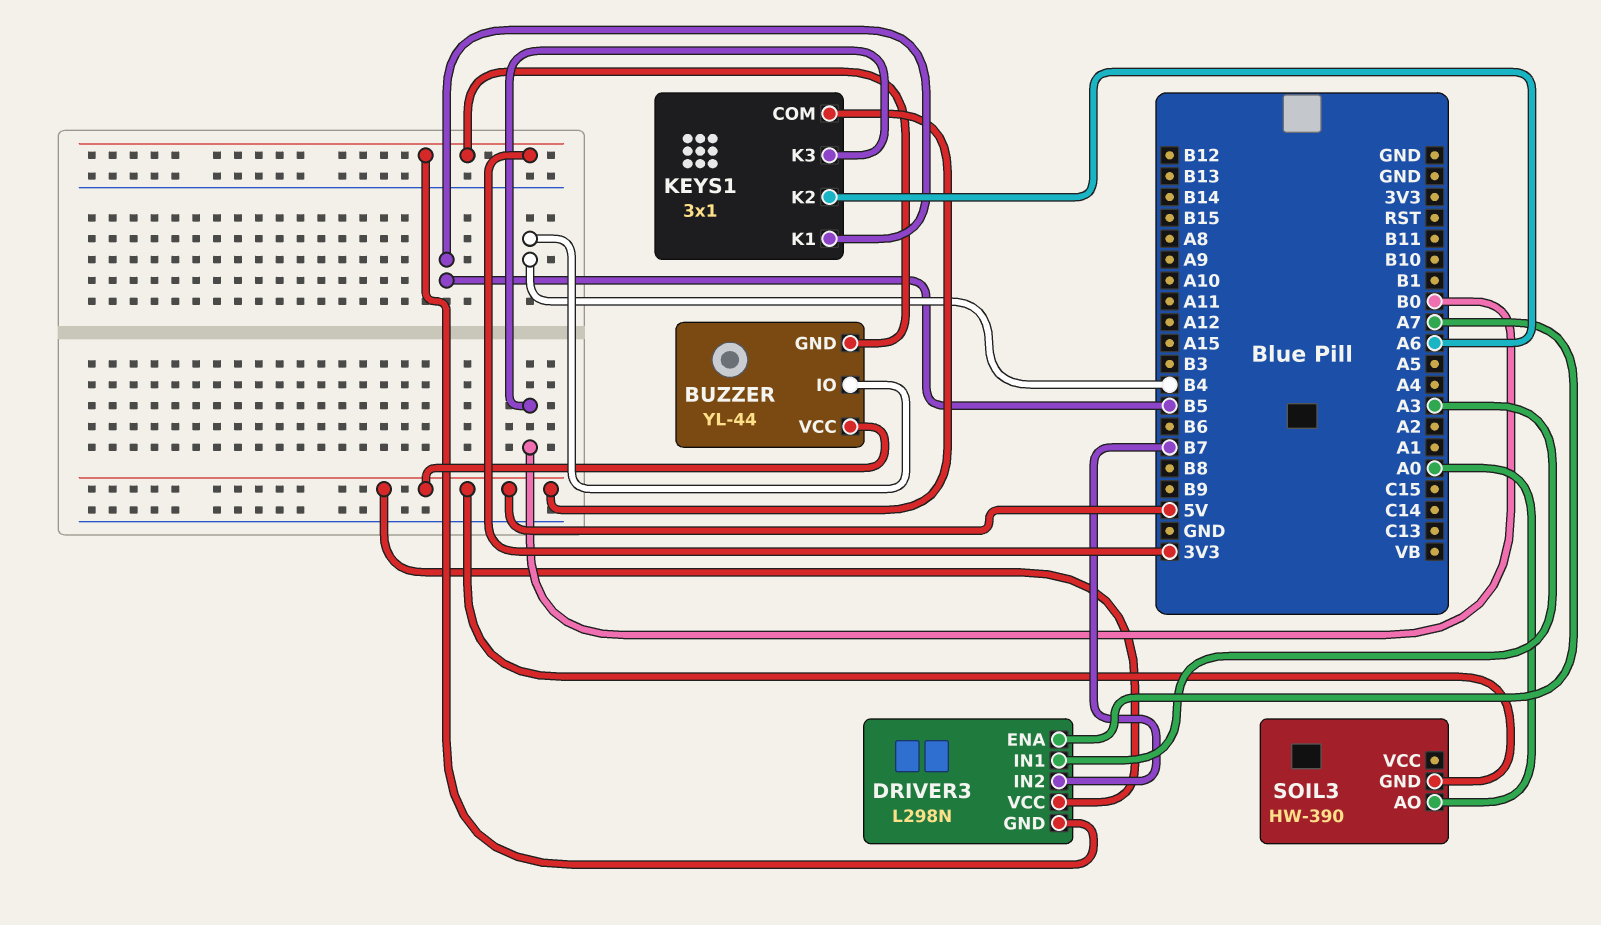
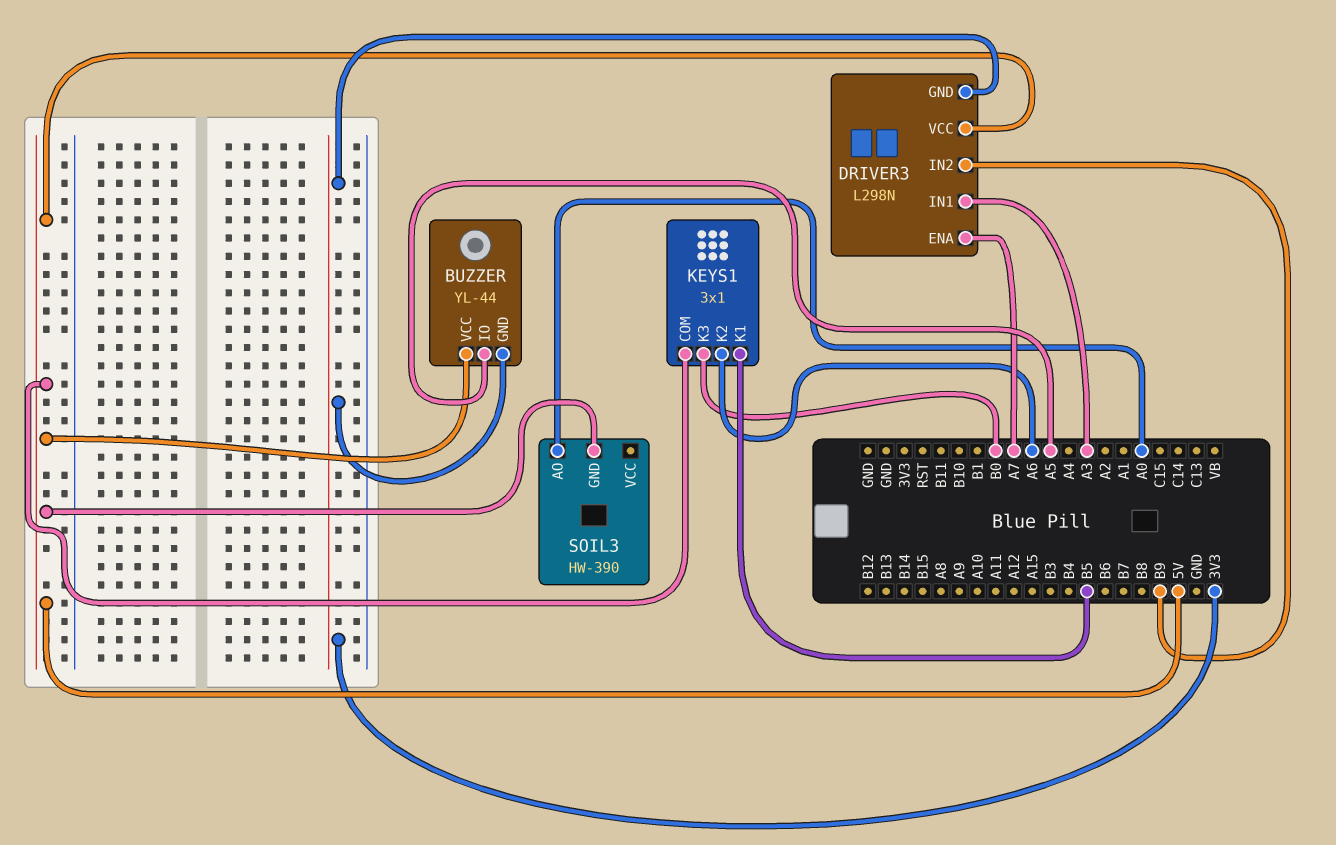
BUZZER pin IO: B4 -> A5
DRIVER3 pin IN2: B7 -> B9

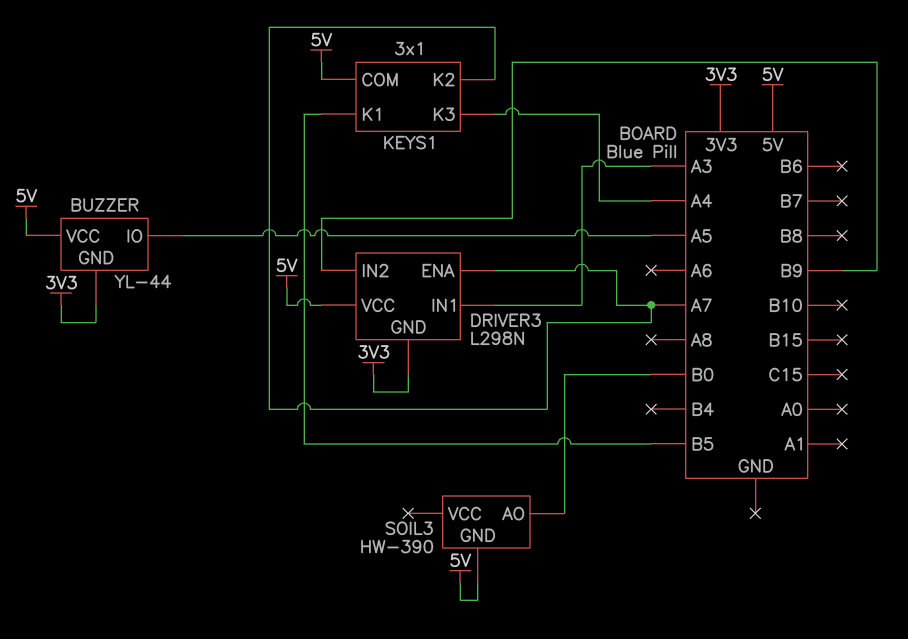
KEYS1 pin K2: A6 -> A7
KEYS1 pin K3: B0 -> A4
SOIL3 pin AO: A0 -> B0

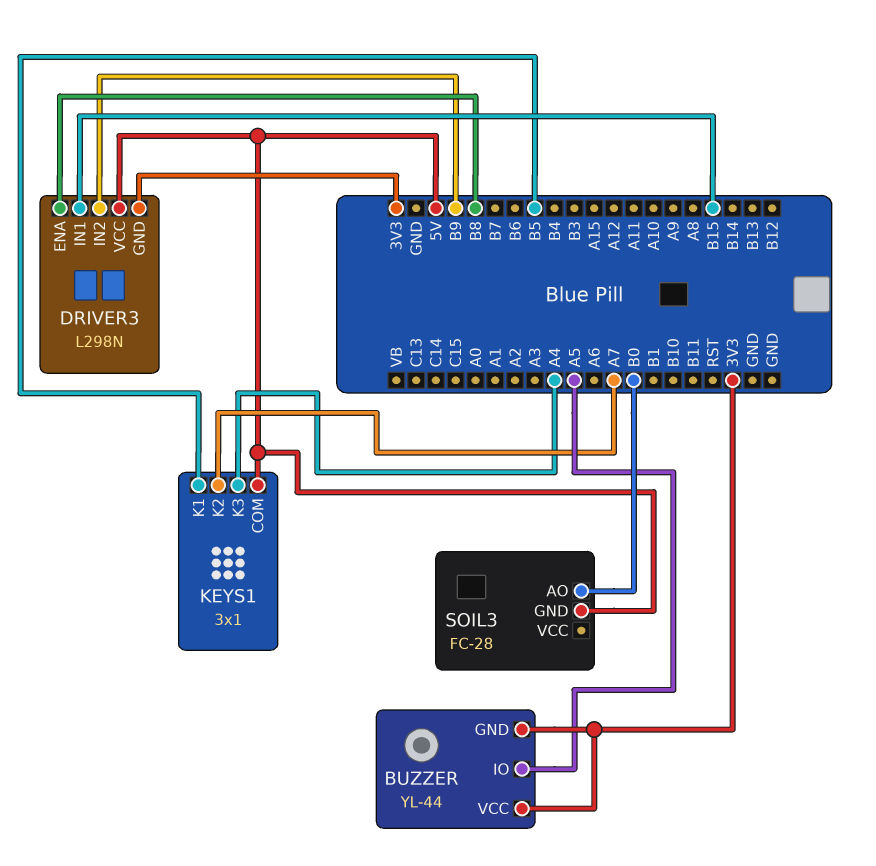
BUZZER pin VCC: 5V -> 3V3
DRIVER3 pin ENA: A7 -> B8
DRIVER3 pin IN1: A3 -> B15
SOIL3: HW-390 -> FC-28

